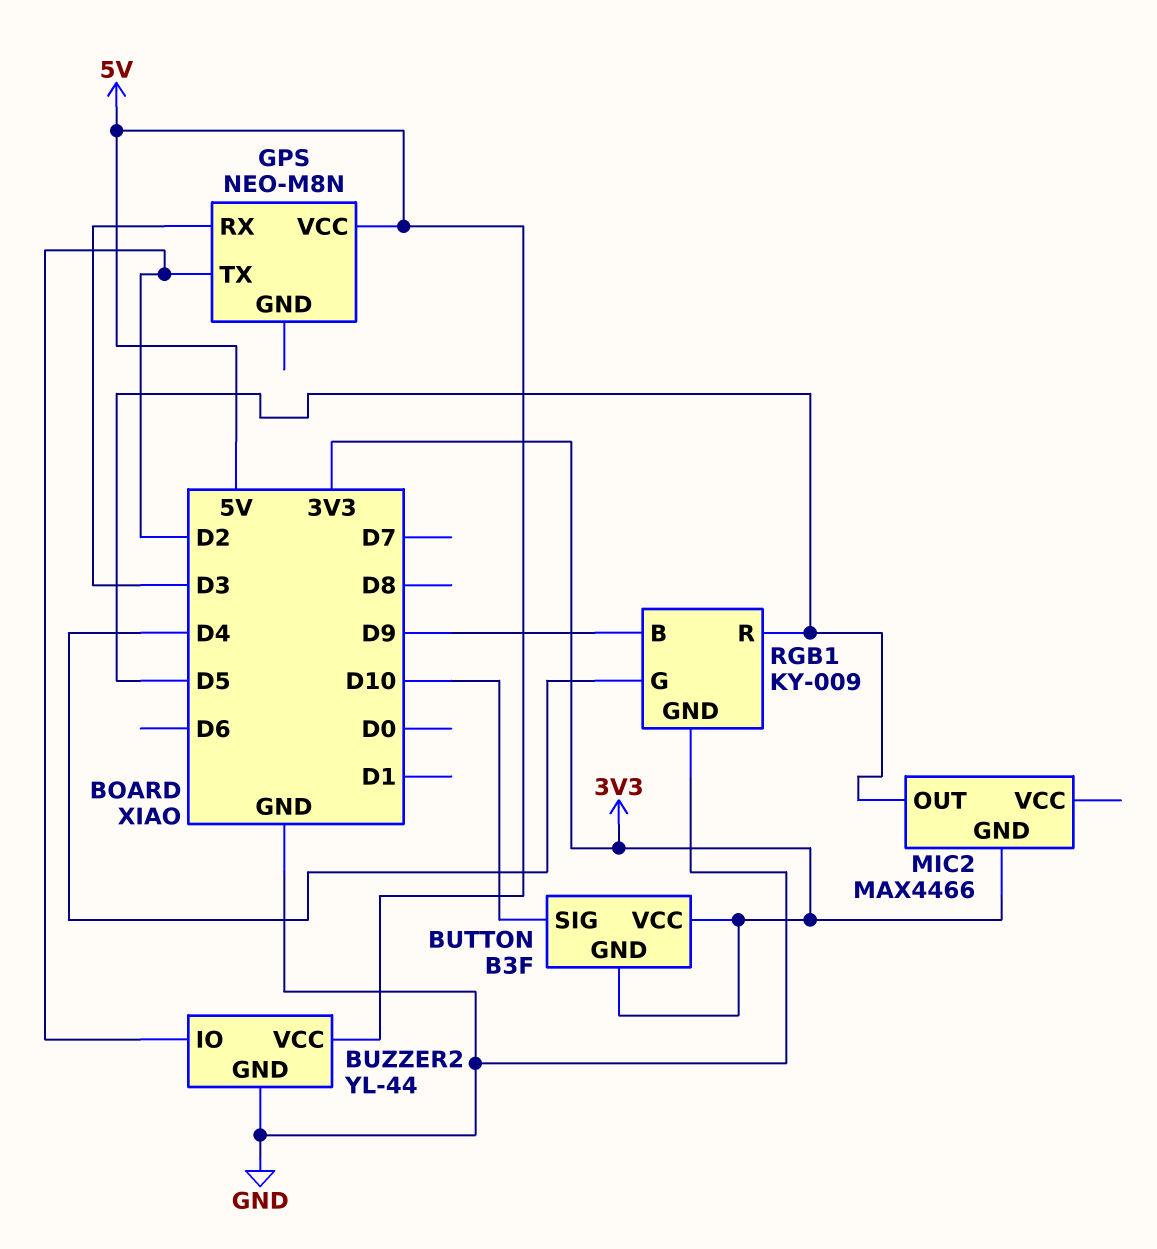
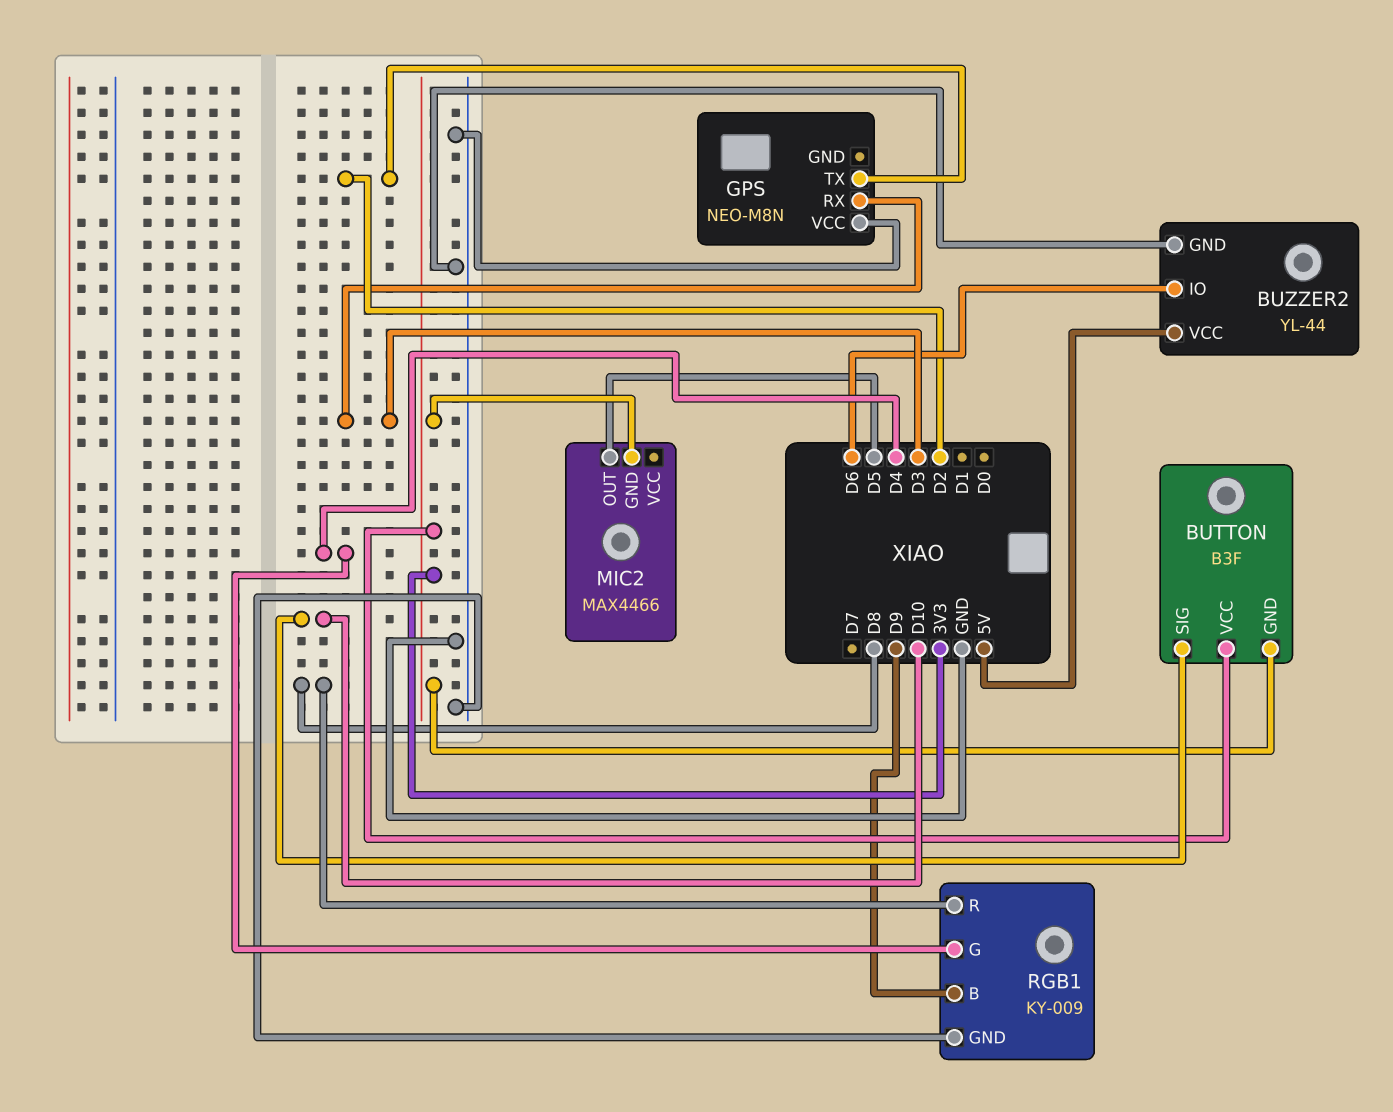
BUZZER2 pin IO: D2 -> D6
GPS pin VCC: 5V -> GND
RGB1 pin R: D5 -> D8

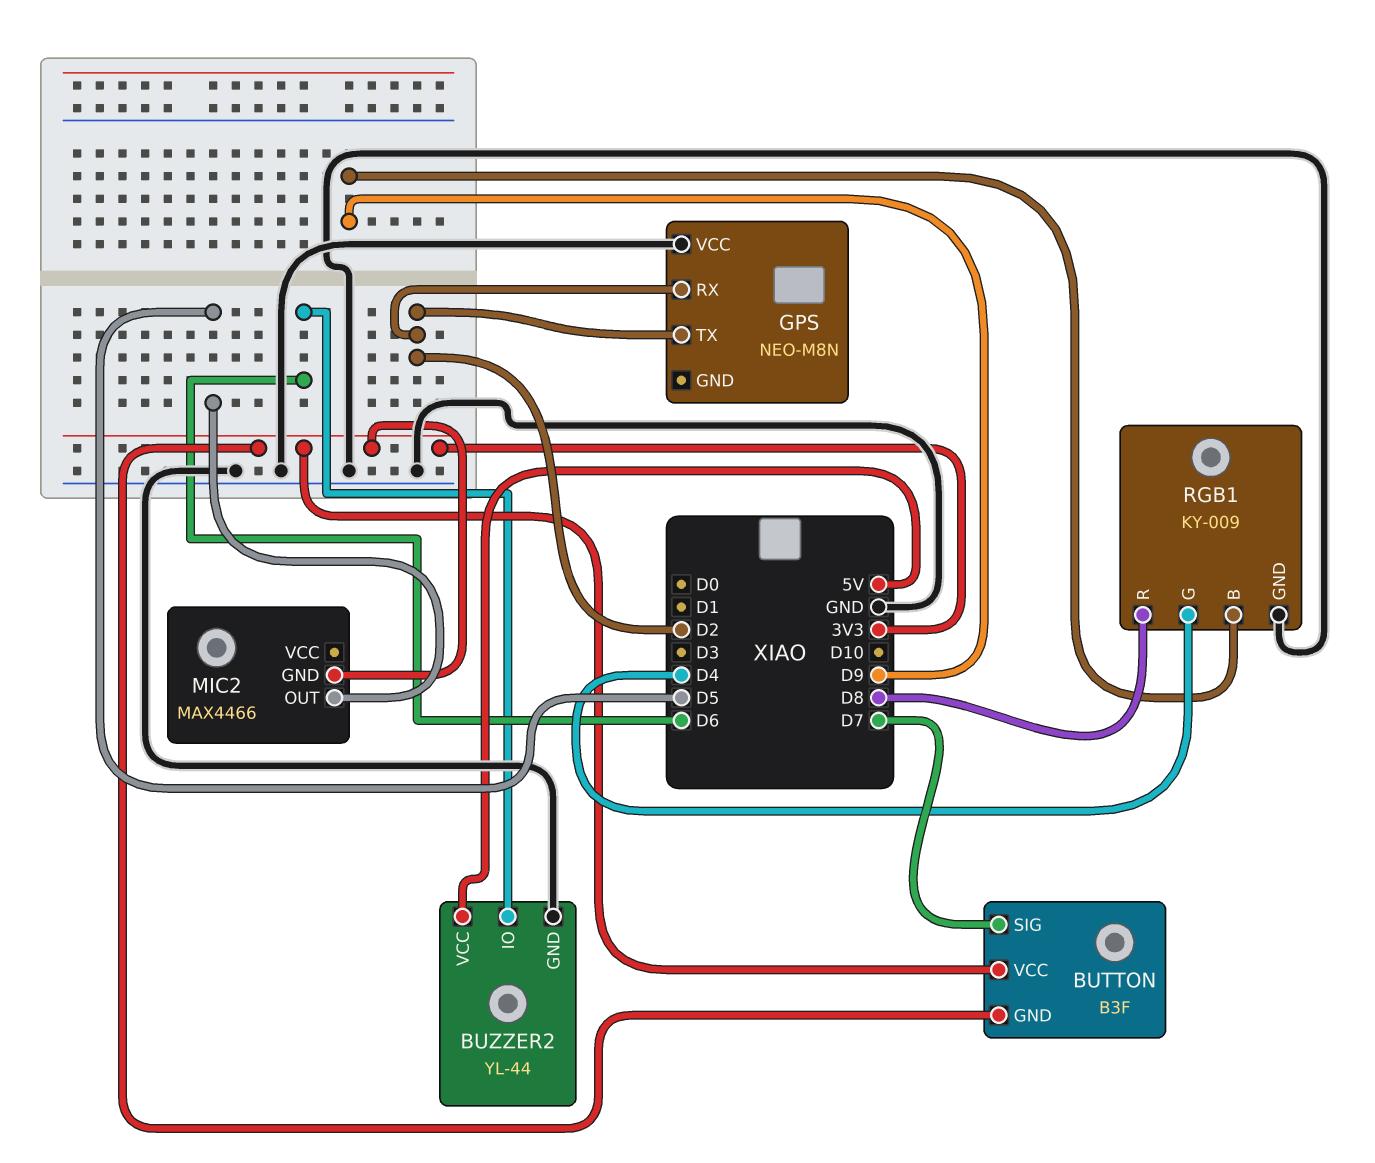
BUTTON pin SIG: D10 -> D7
GPS pin RX: D3 -> D2

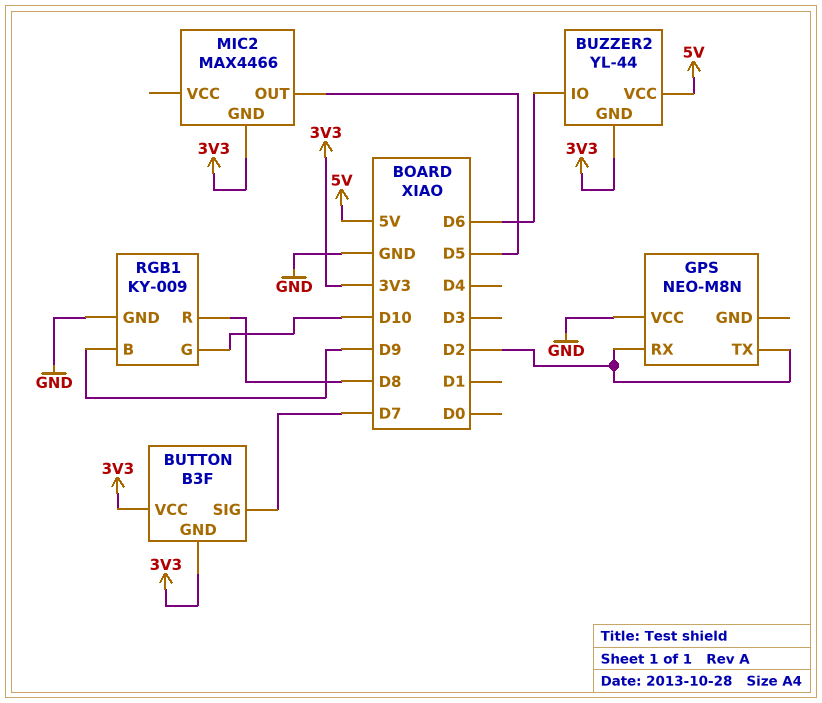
BUZZER2 pin GND: GND -> 3V3
RGB1 pin G: D4 -> D10

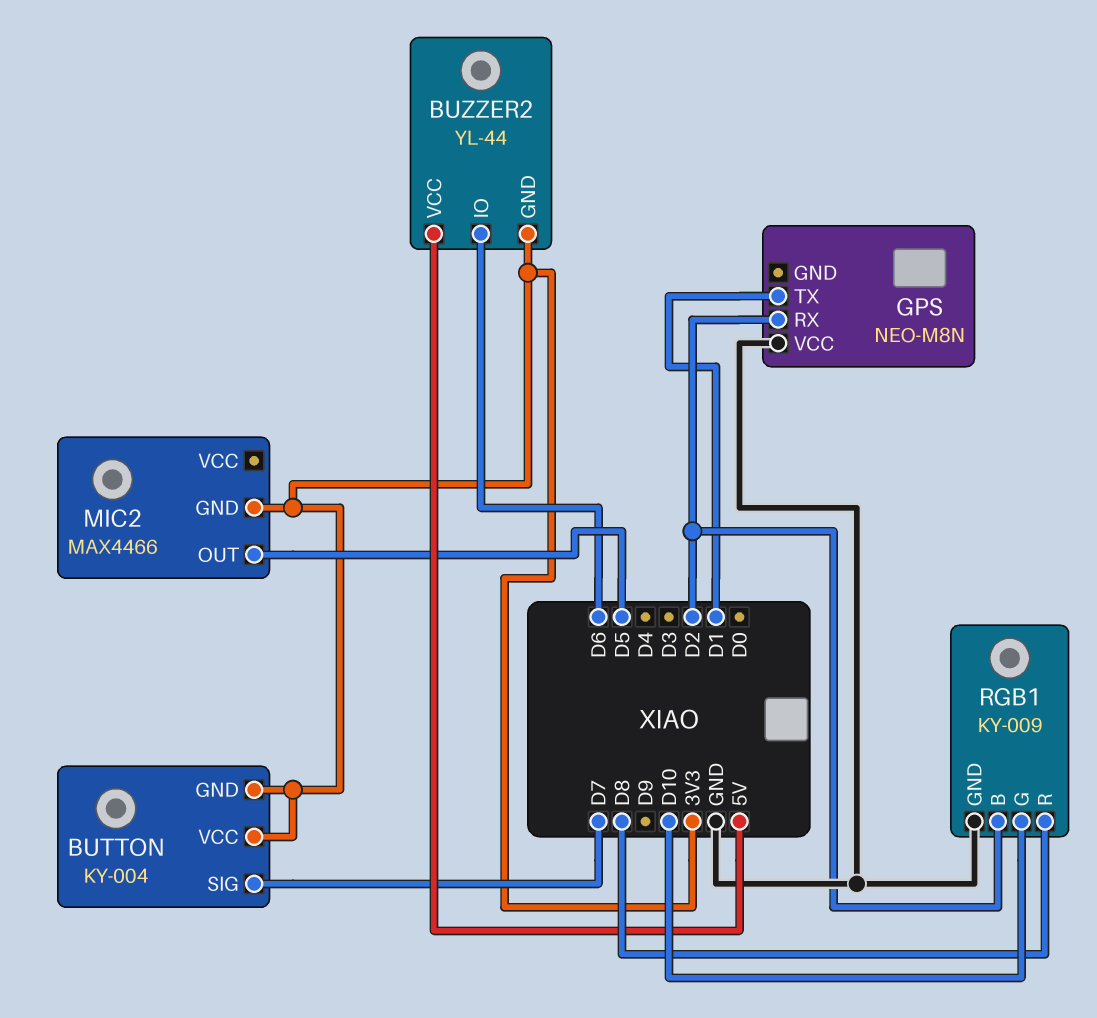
BUTTON: B3F -> KY-004
GPS pin TX: D2 -> D1
RGB1 pin B: D9 -> D2

